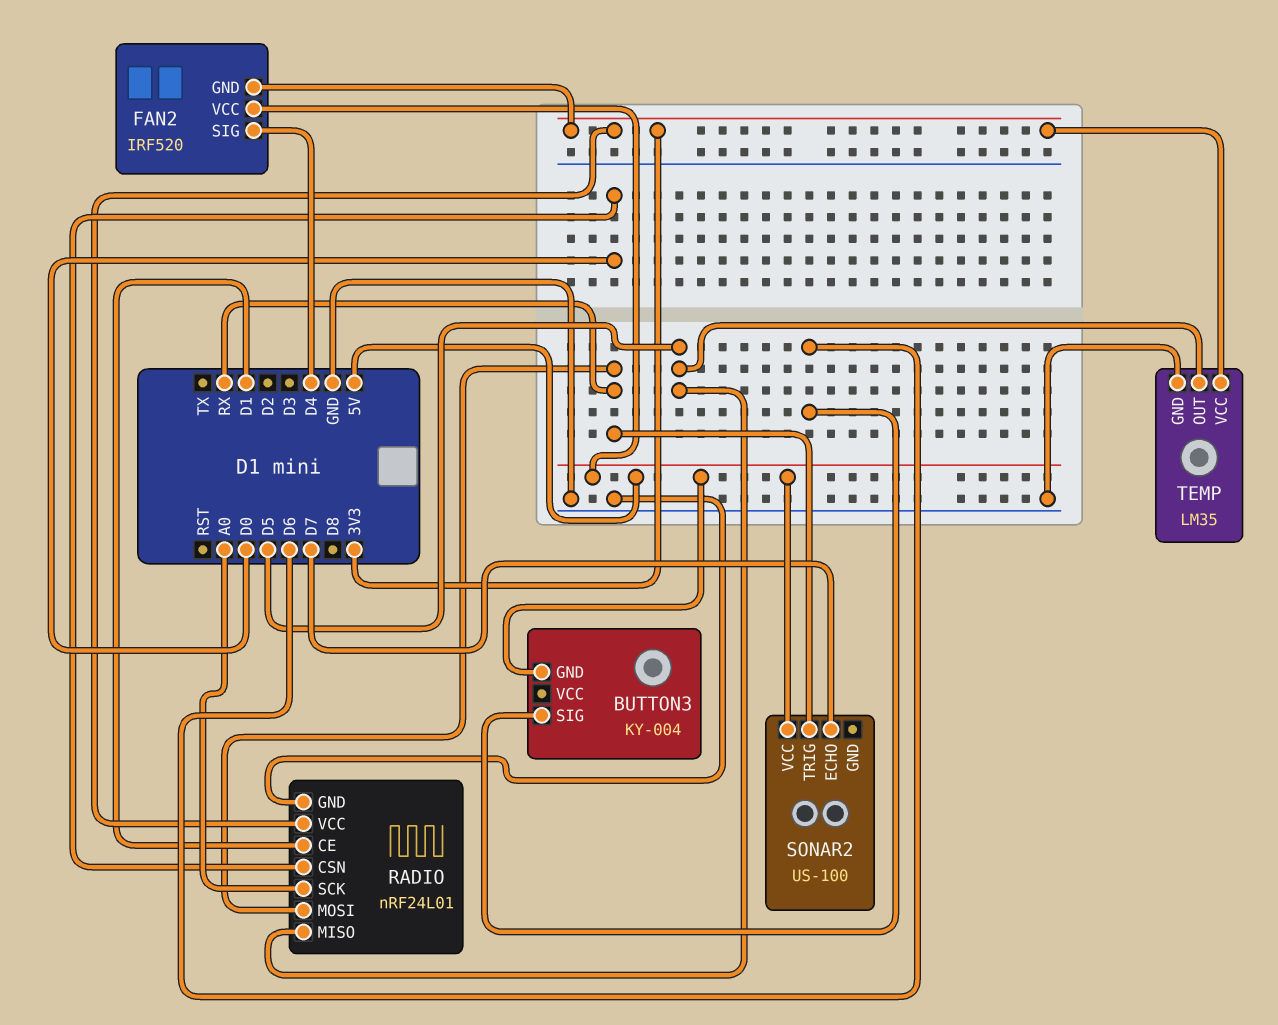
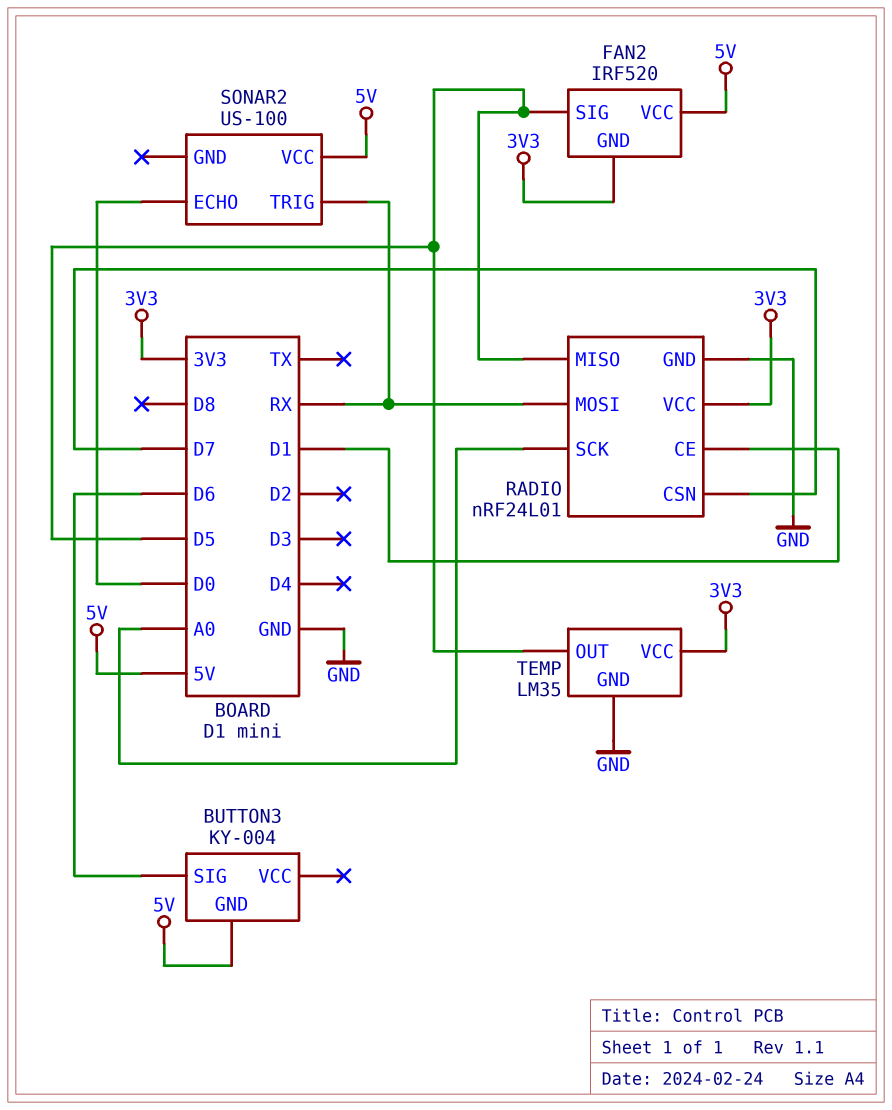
FAN2 pin SIG: D4 -> D5
RADIO pin CSN: D0 -> D7
SONAR2 pin ECHO: D7 -> D0

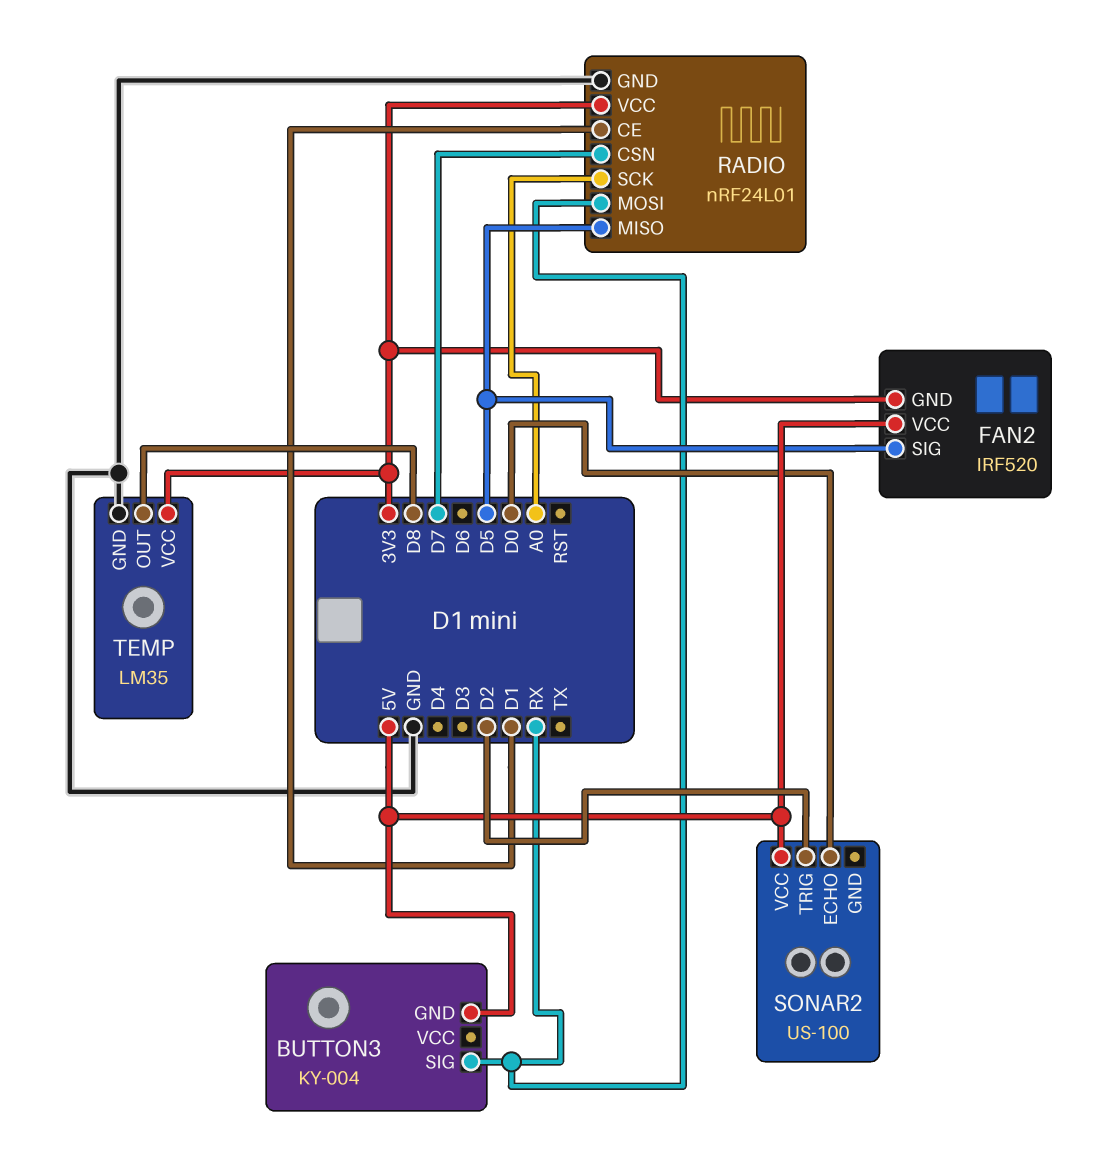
BUTTON3 pin SIG: D6 -> RX
SONAR2 pin TRIG: RX -> D2
TEMP pin OUT: D5 -> D8

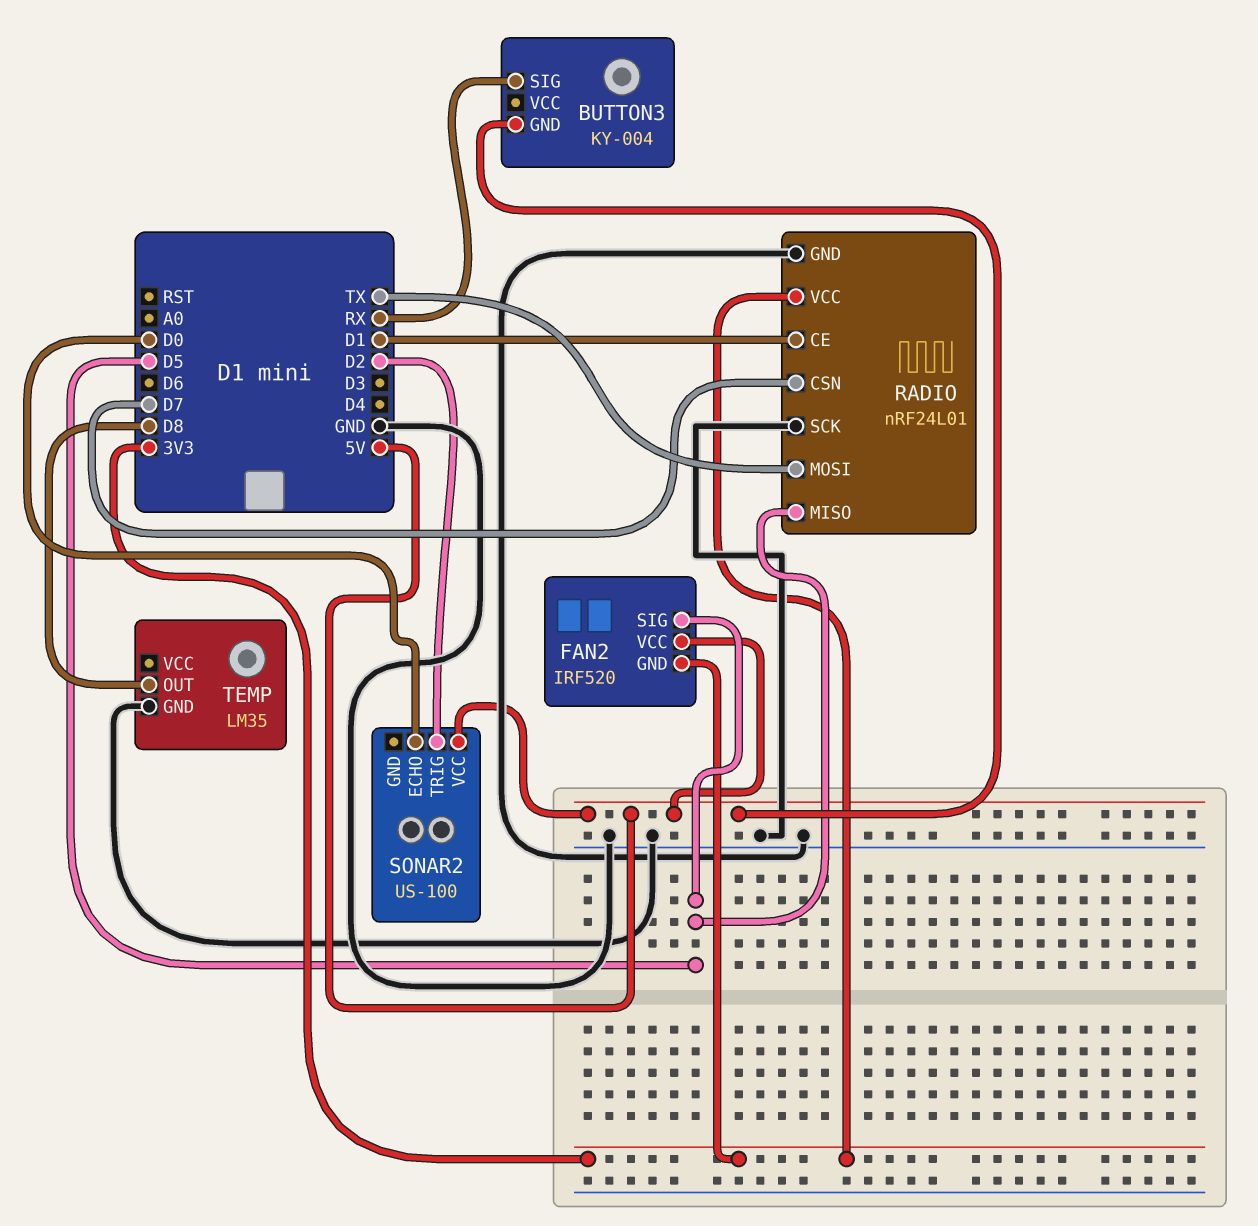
RADIO pin MOSI: RX -> TX
RADIO pin SCK: A0 -> GND
TEMP pin VCC: 3V3 -> none

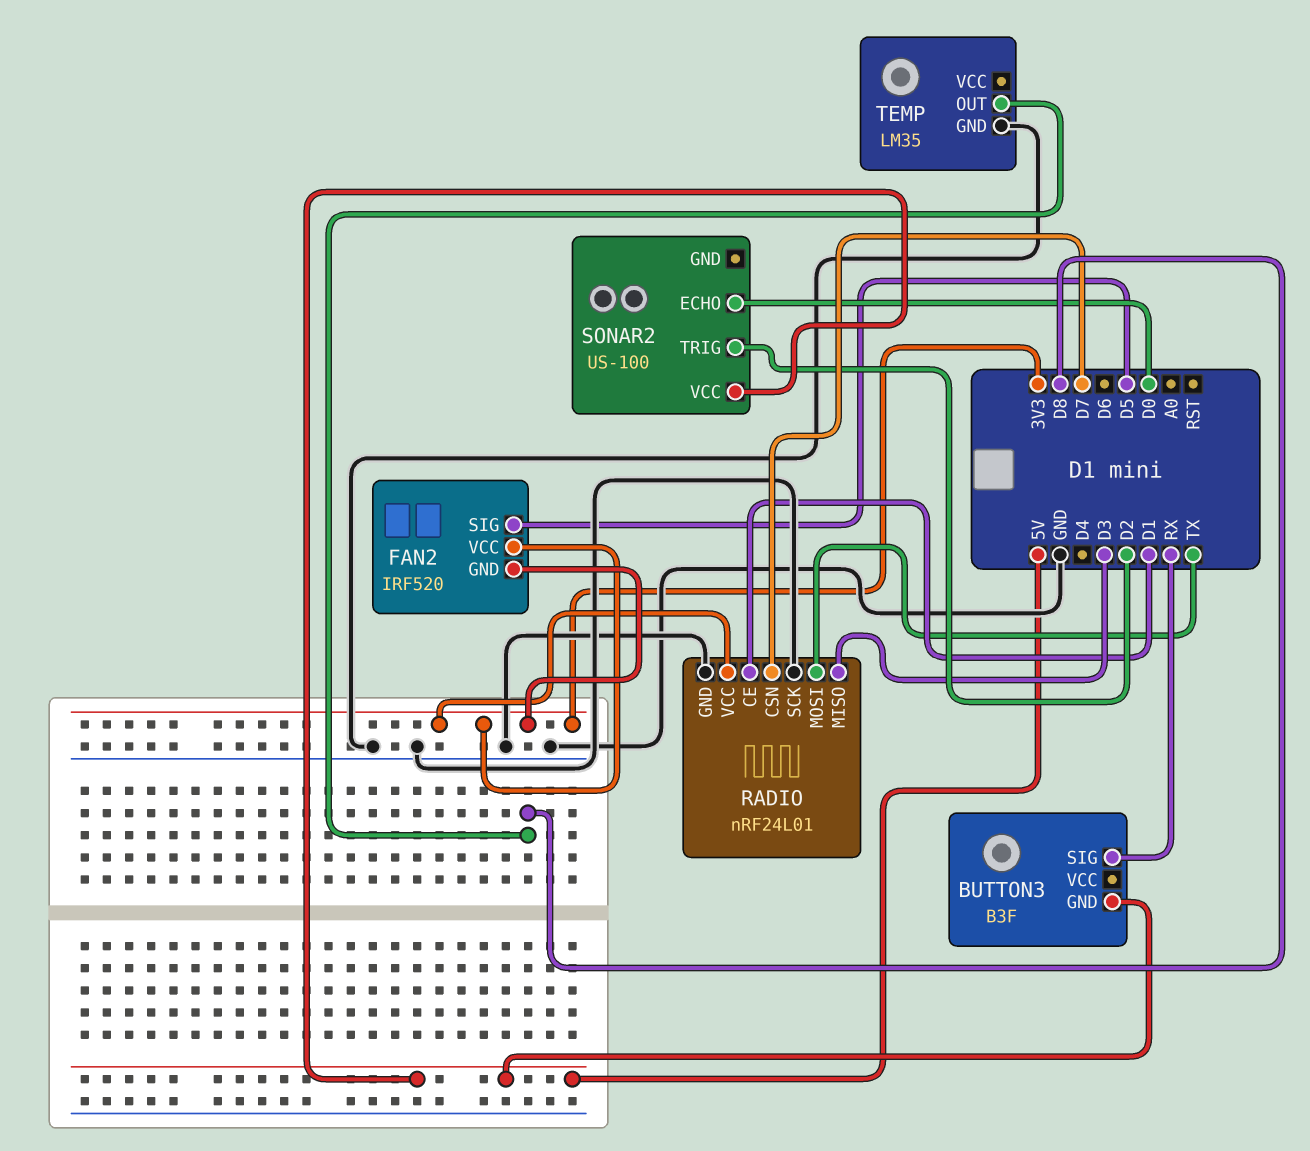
BUTTON3: KY-004 -> B3F
FAN2 pin VCC: 5V -> 3V3
RADIO pin MISO: D5 -> D3

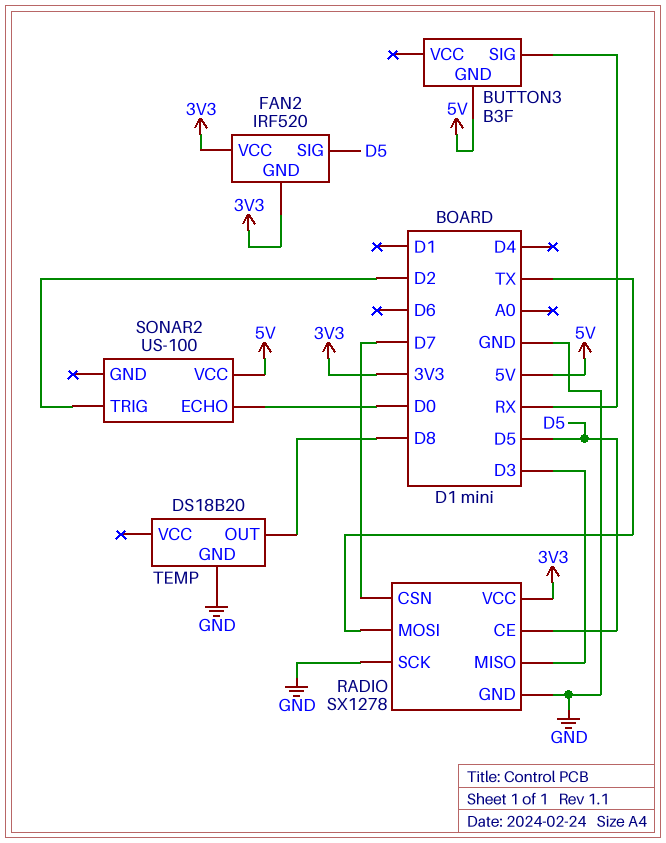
RADIO: nRF24L01 -> SX1278
RADIO pin CE: D1 -> D5
TEMP: LM35 -> DS18B20

